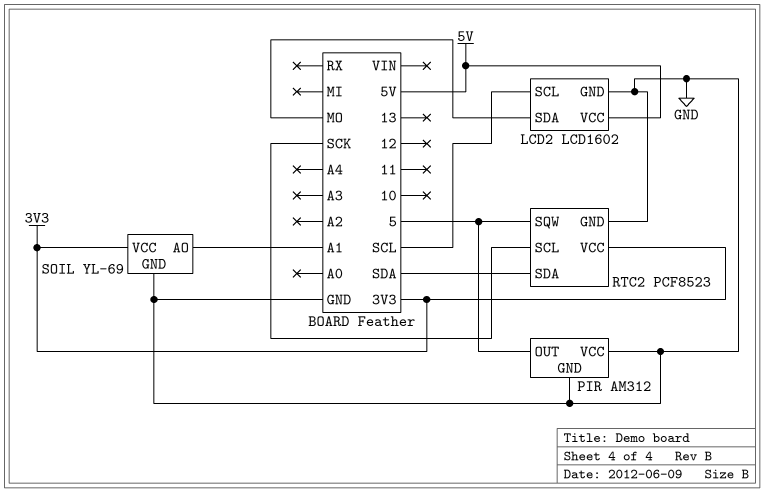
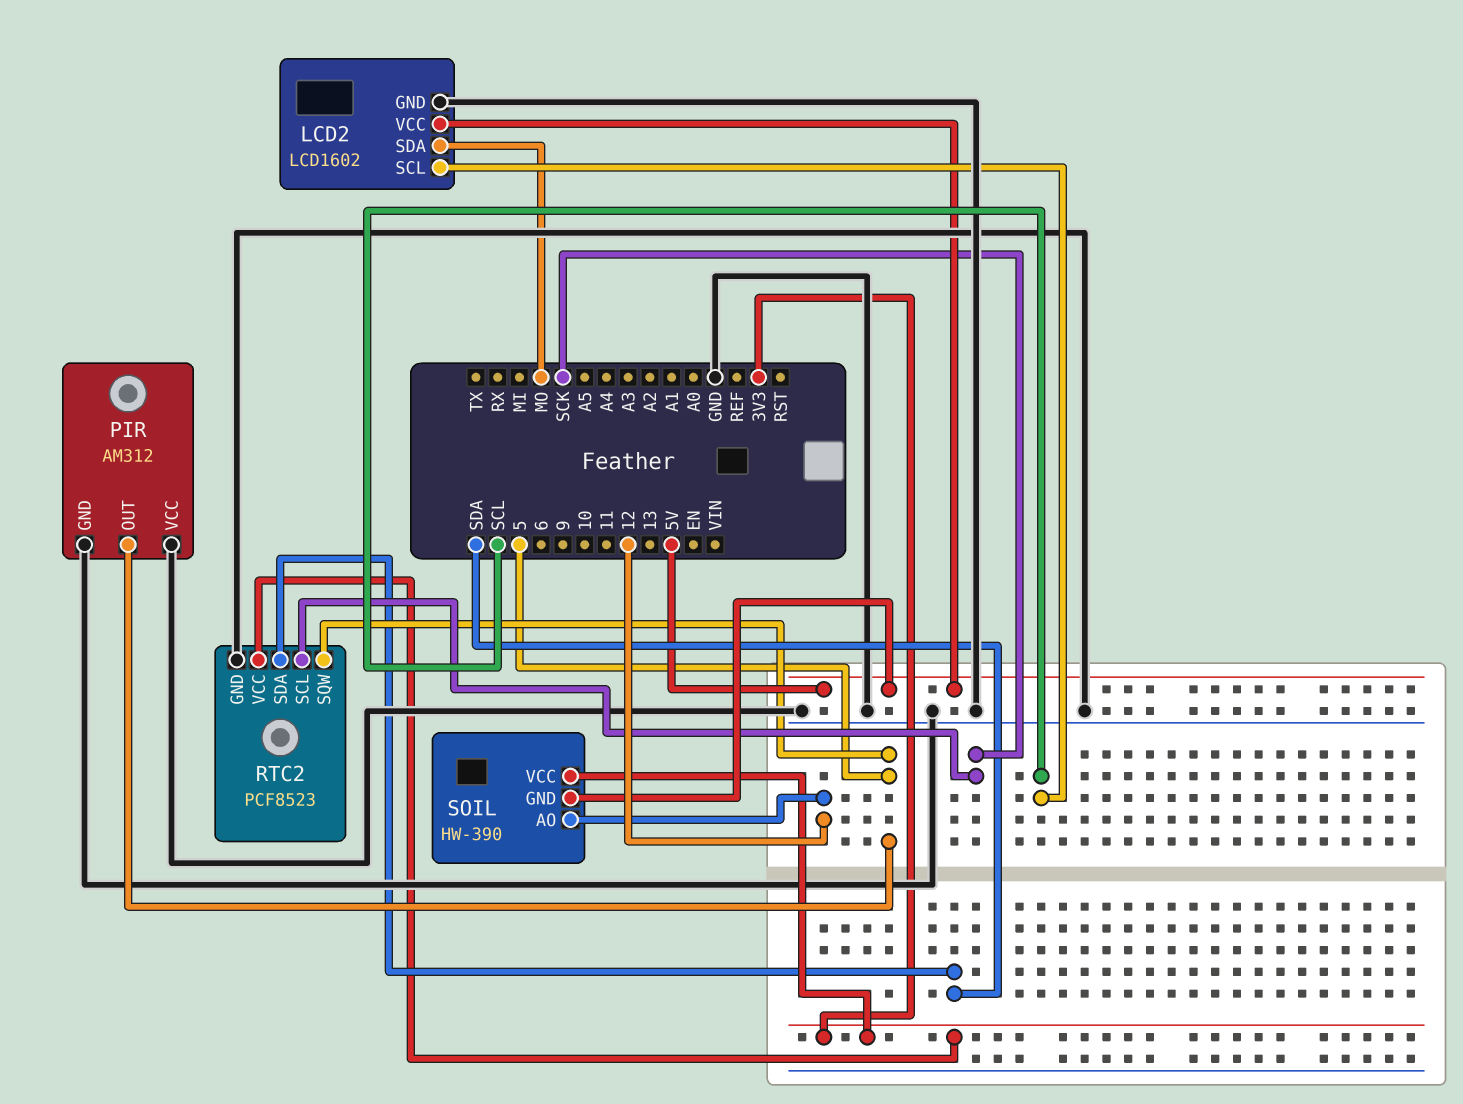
SOIL: YL-69 -> HW-390
SOIL pin AO: A1 -> 12
SOIL pin GND: GND -> 5V

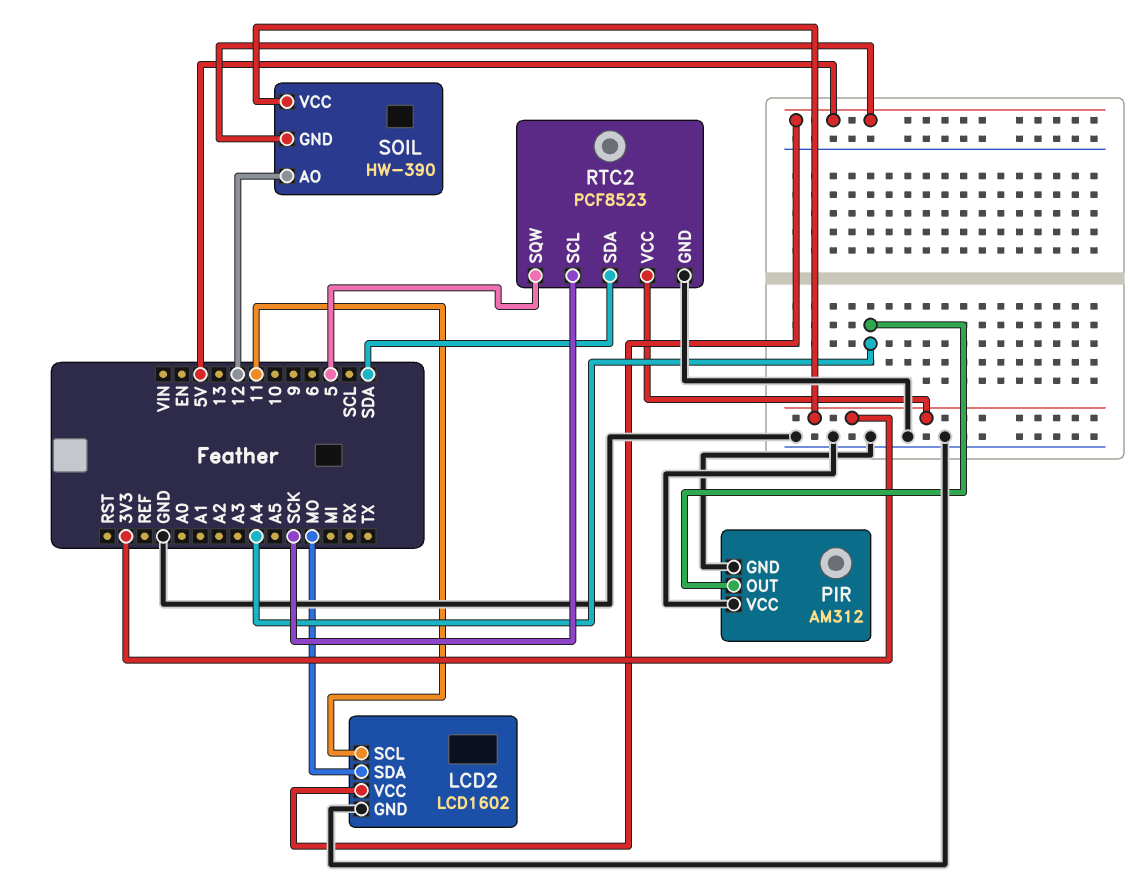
LCD2 pin SCL: SCL -> 11
PIR pin OUT: 5 -> A4

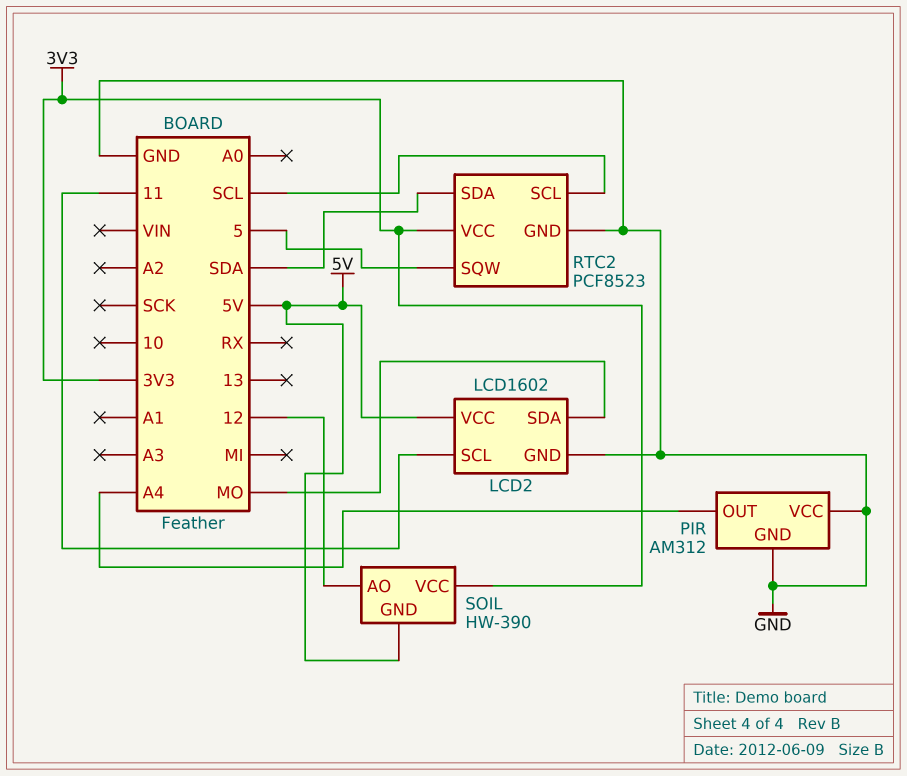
RTC2 pin SCL: SCK -> SCL

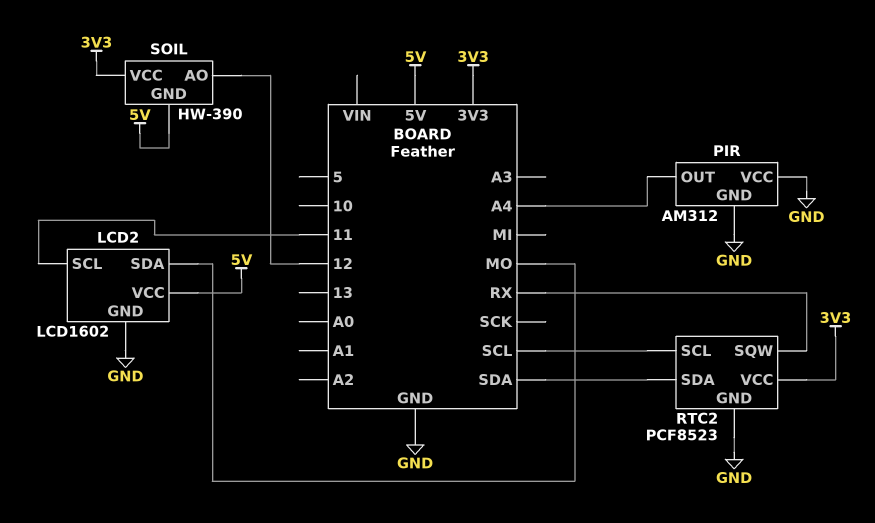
RTC2 pin SQW: 5 -> RX

